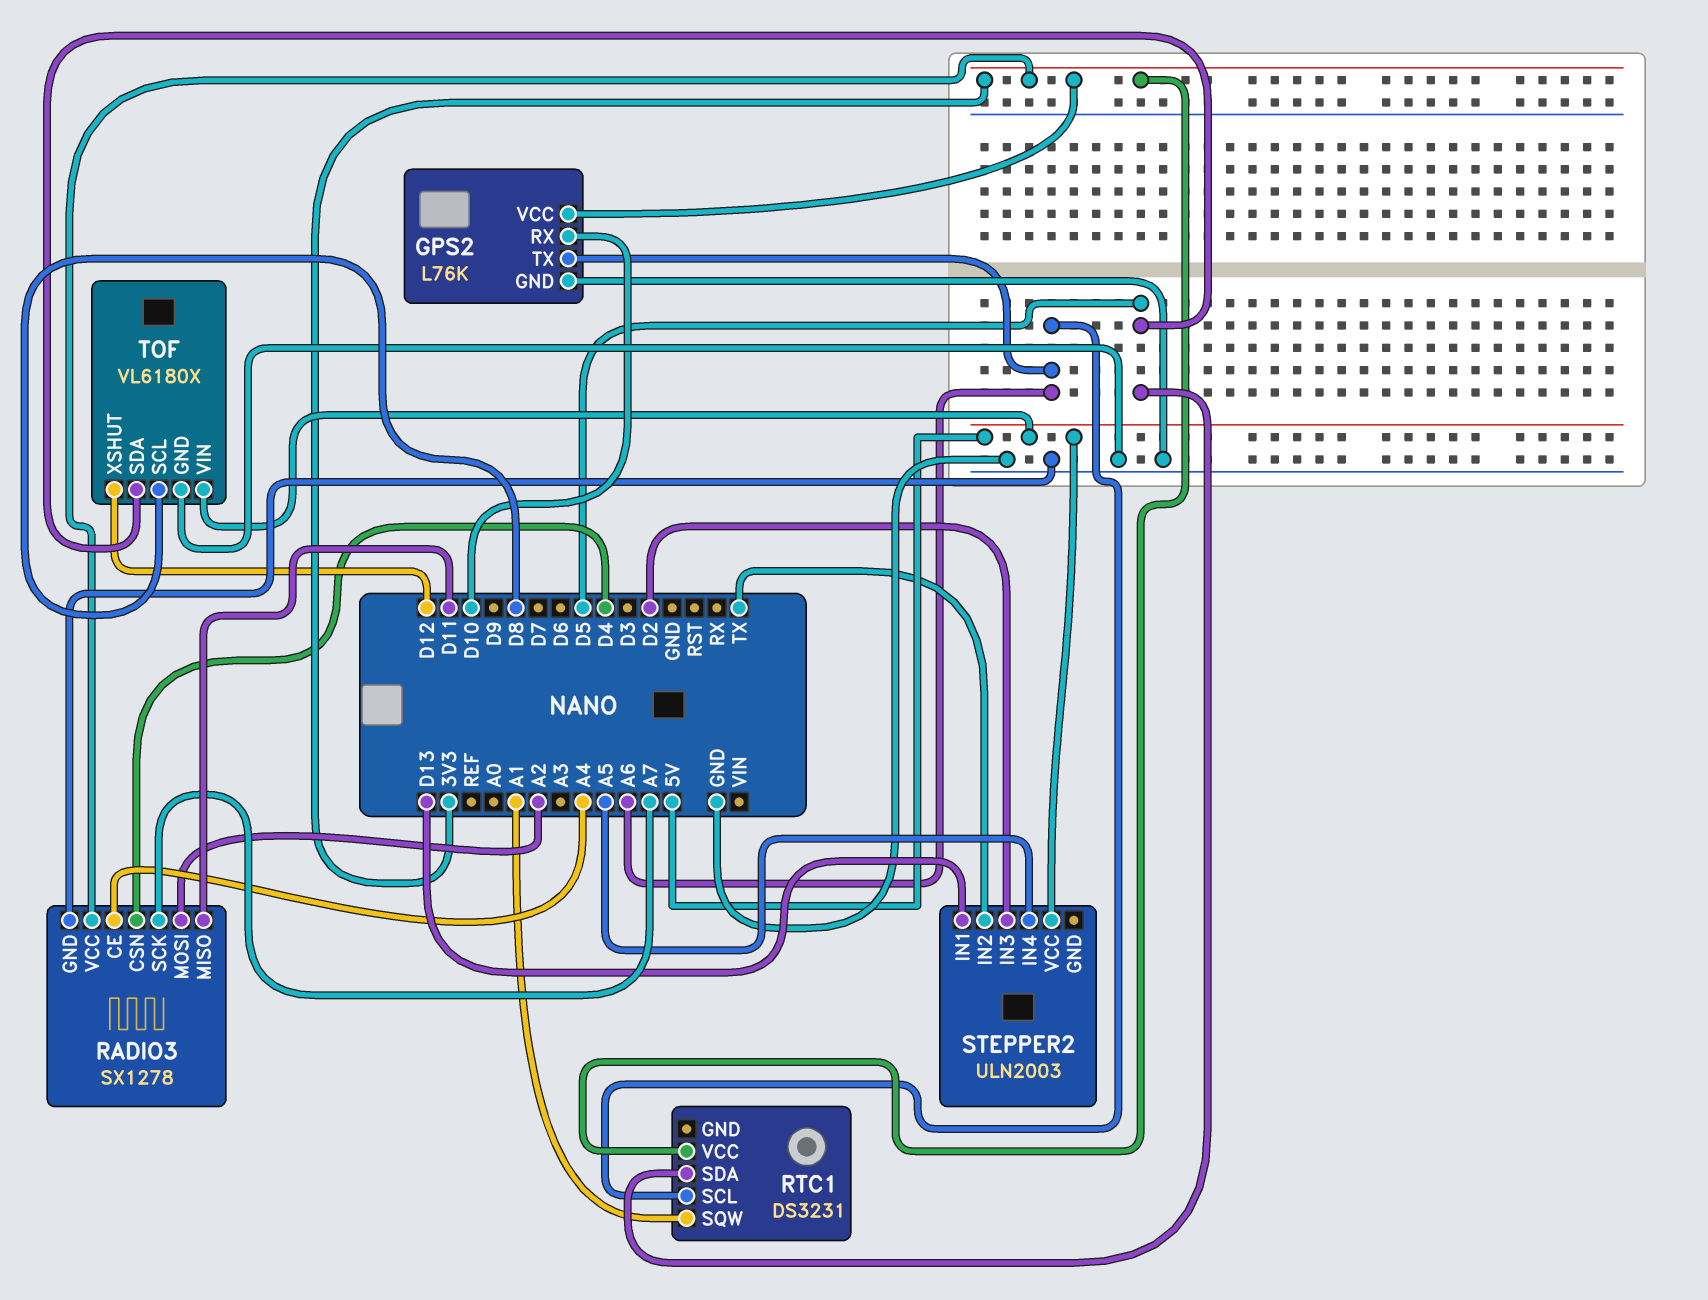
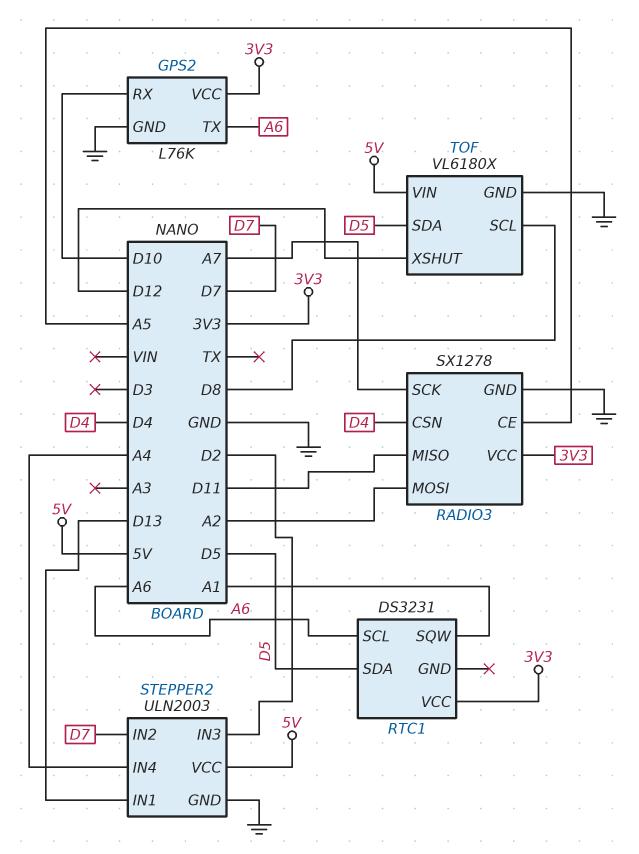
RADIO3 pin CE: A4 -> A5
STEPPER2 pin GND: none -> GND
STEPPER2 pin IN2: TX -> D7
STEPPER2 pin IN4: A5 -> A4

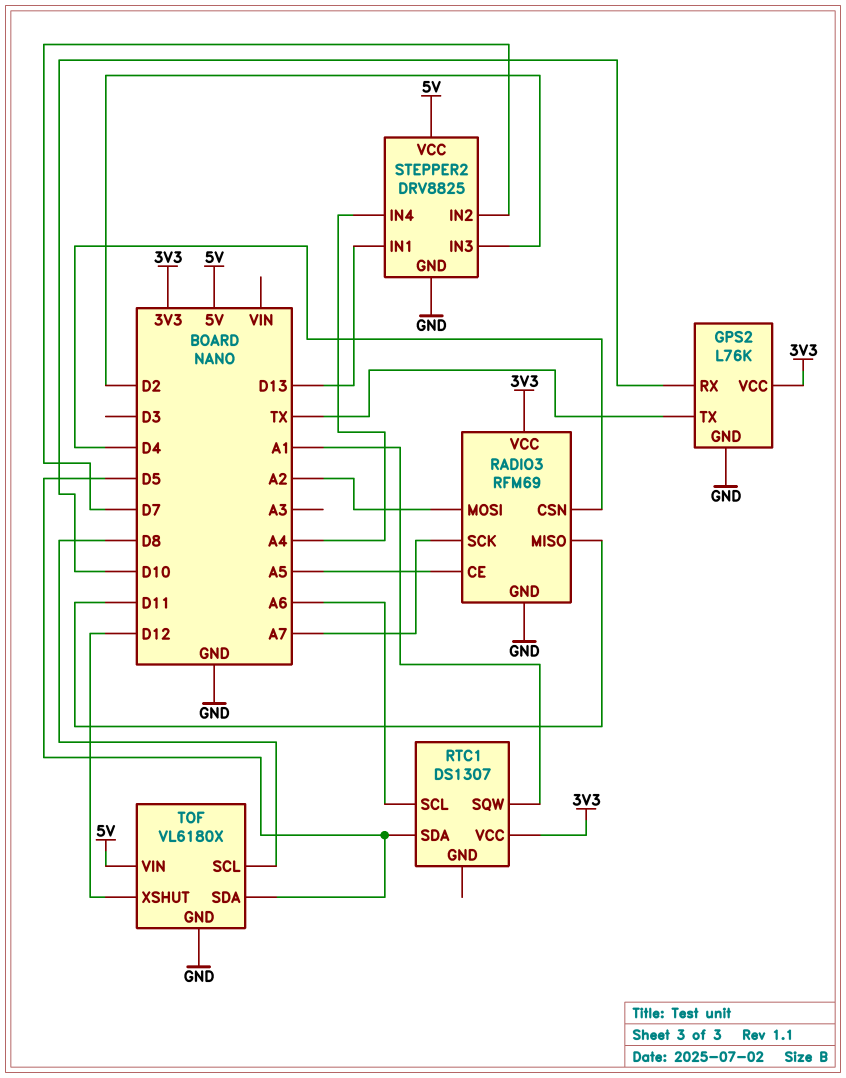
GPS2 pin TX: A6 -> TX
RADIO3: SX1278 -> RFM69
RTC1: DS3231 -> DS1307
STEPPER2: ULN2003 -> DRV8825

